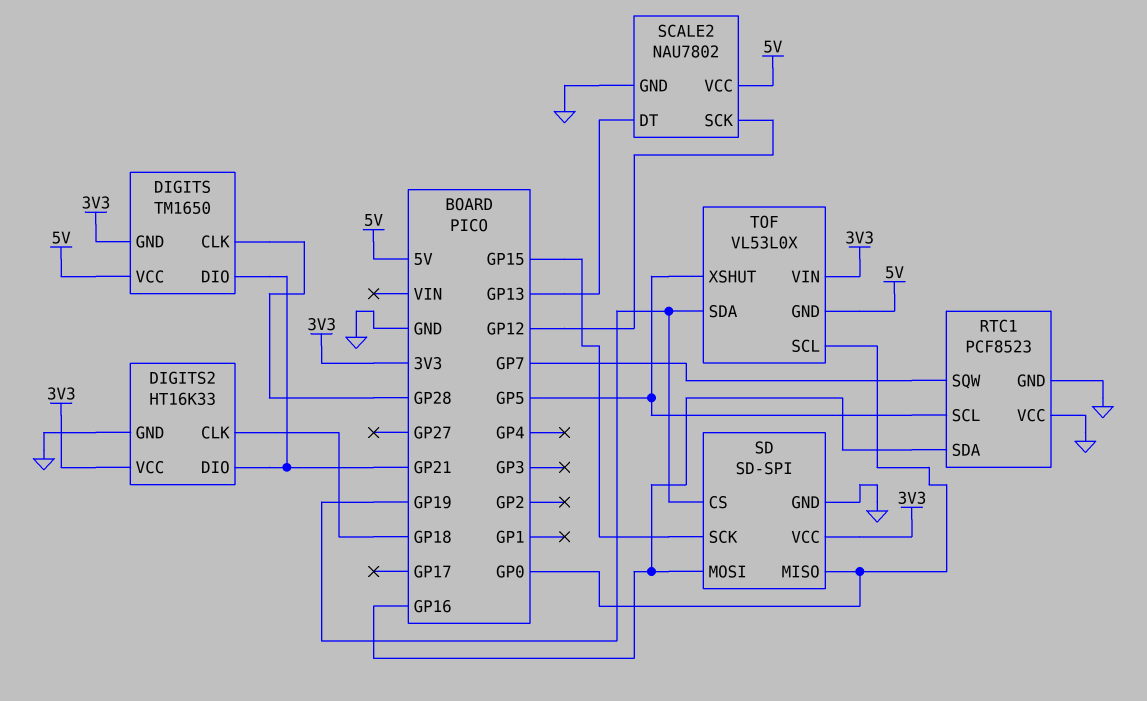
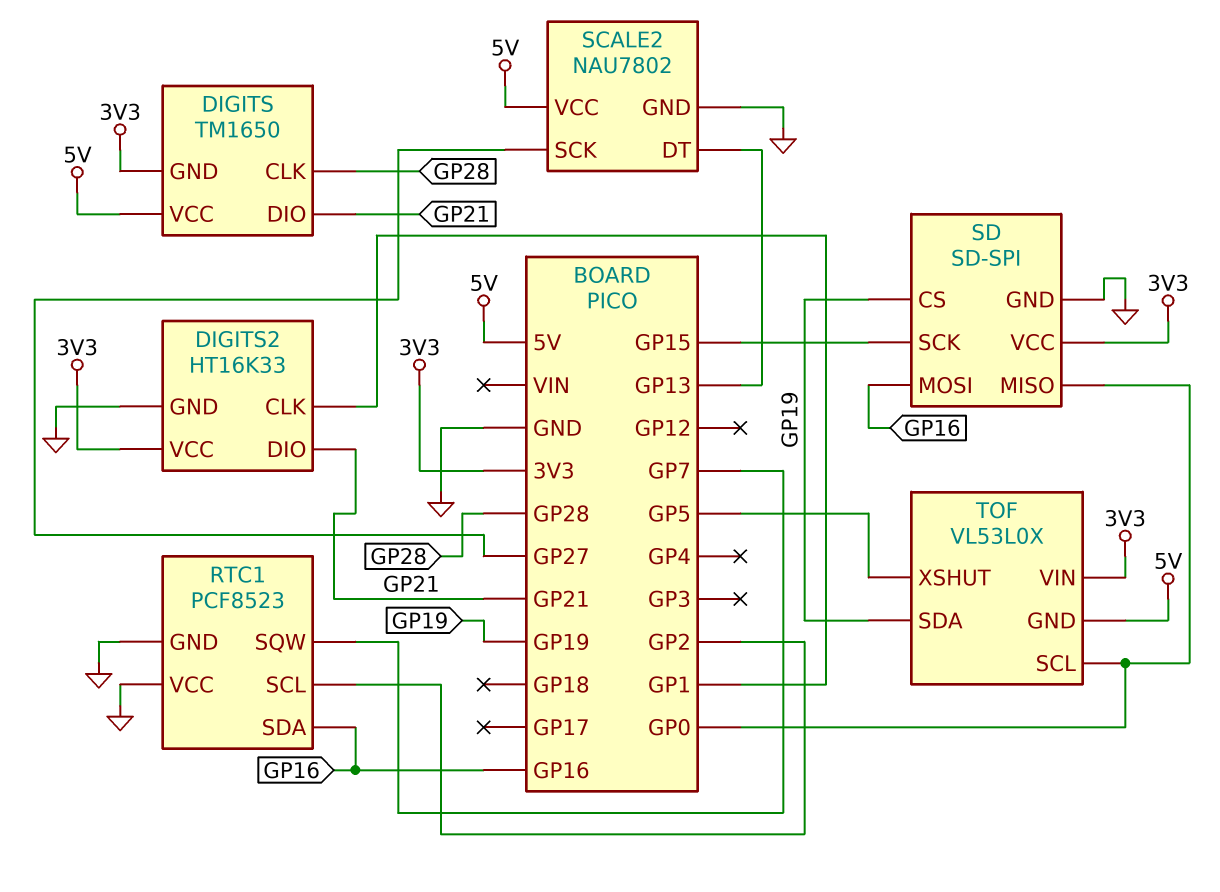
DIGITS2 pin CLK: GP18 -> GP1
RTC1 pin SCL: GP5 -> GP2
SCALE2 pin SCK: GP12 -> GP27

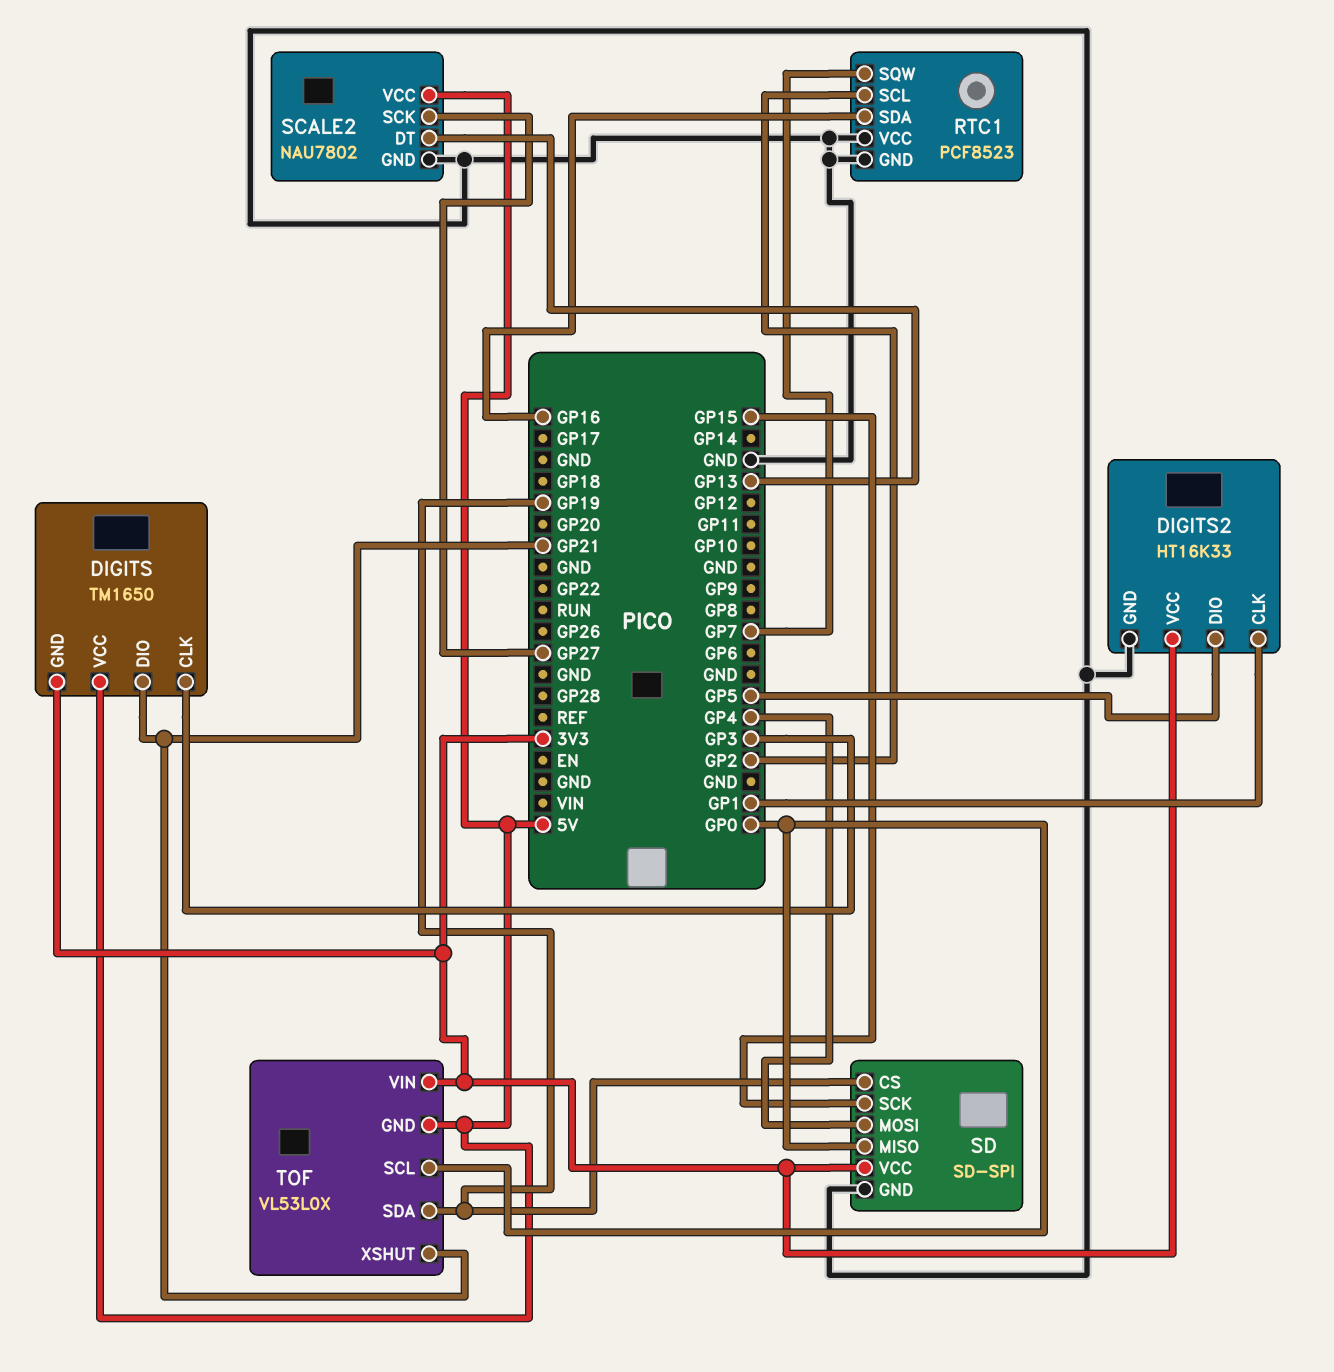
DIGITS pin CLK: GP28 -> GP3
DIGITS2 pin DIO: GP21 -> GP5
SD pin MOSI: GP16 -> GP4
TOF pin XSHUT: GP5 -> GP21

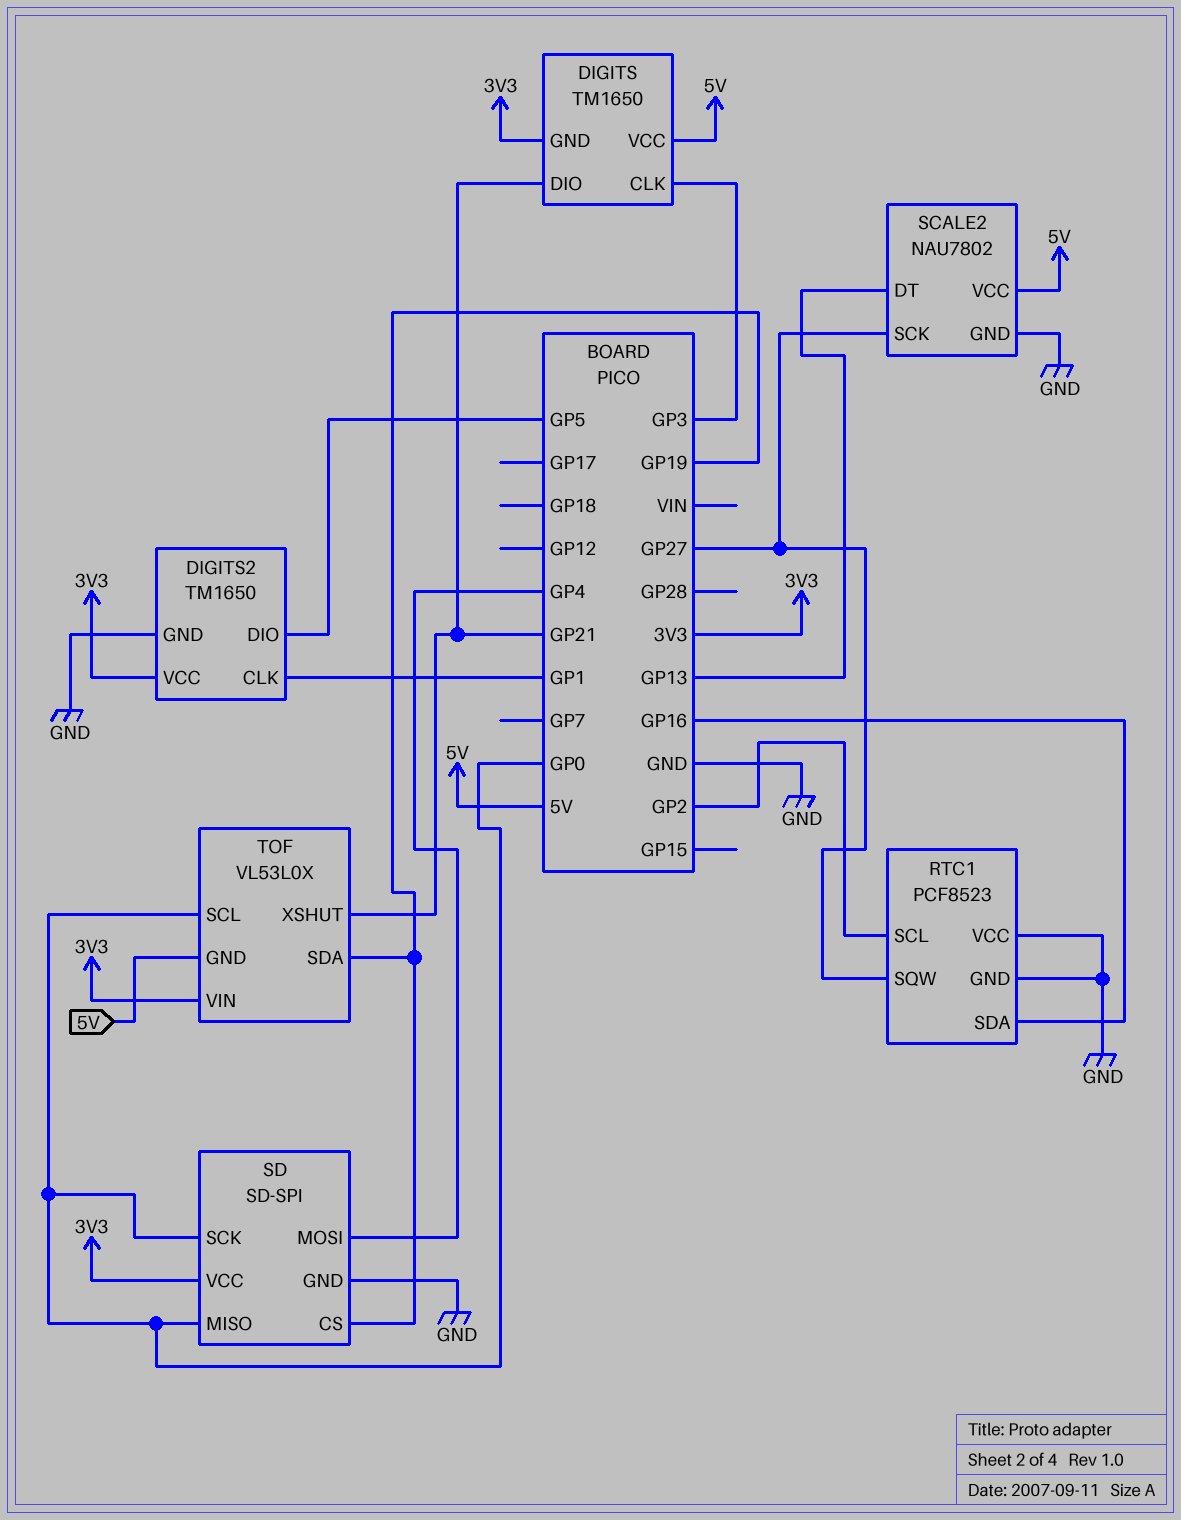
DIGITS2: HT16K33 -> TM1650
RTC1 pin SQW: GP7 -> GP27
SD pin SCK: GP15 -> GP0

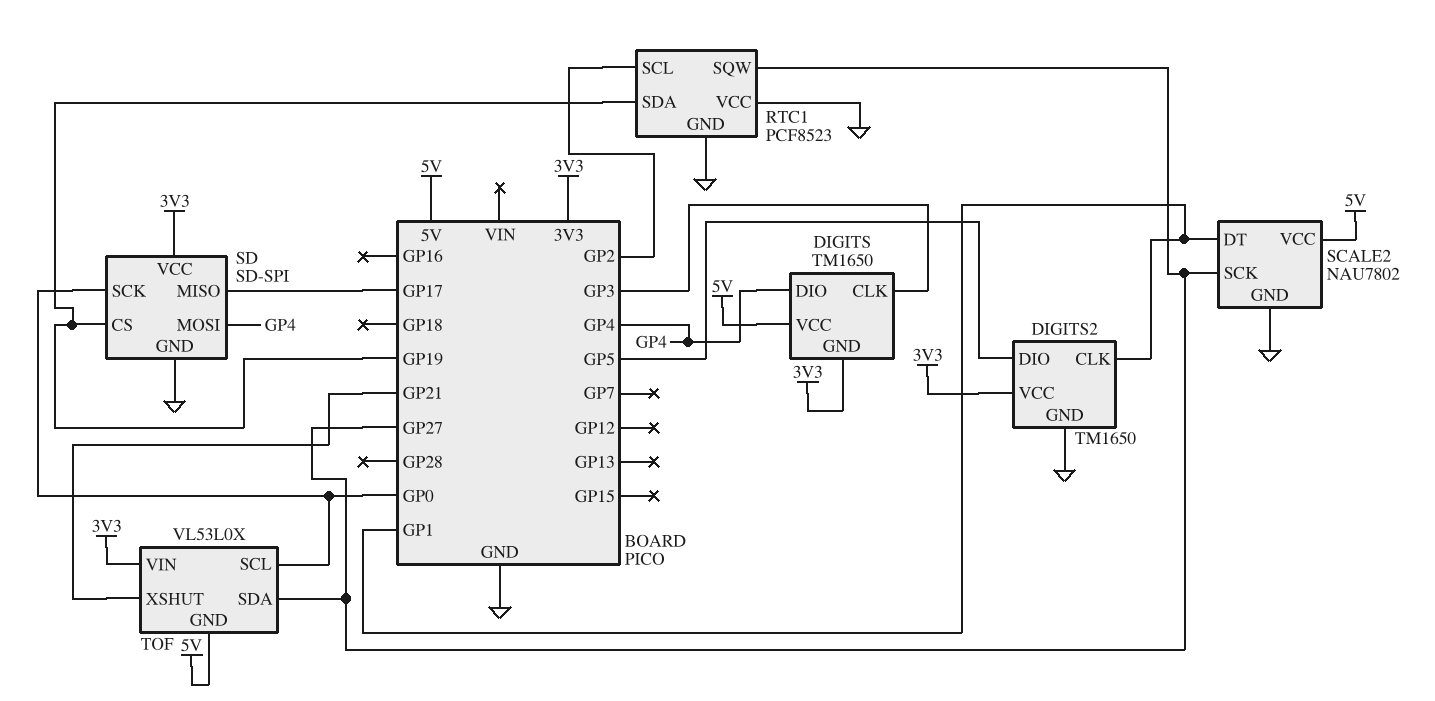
DIGITS pin DIO: GP21 -> GP4
RTC1 pin SDA: GP16 -> GP19
SCALE2 pin DT: GP13 -> GP1
SD pin MISO: GP0 -> GP17
TOF pin SDA: GP19 -> GP27

